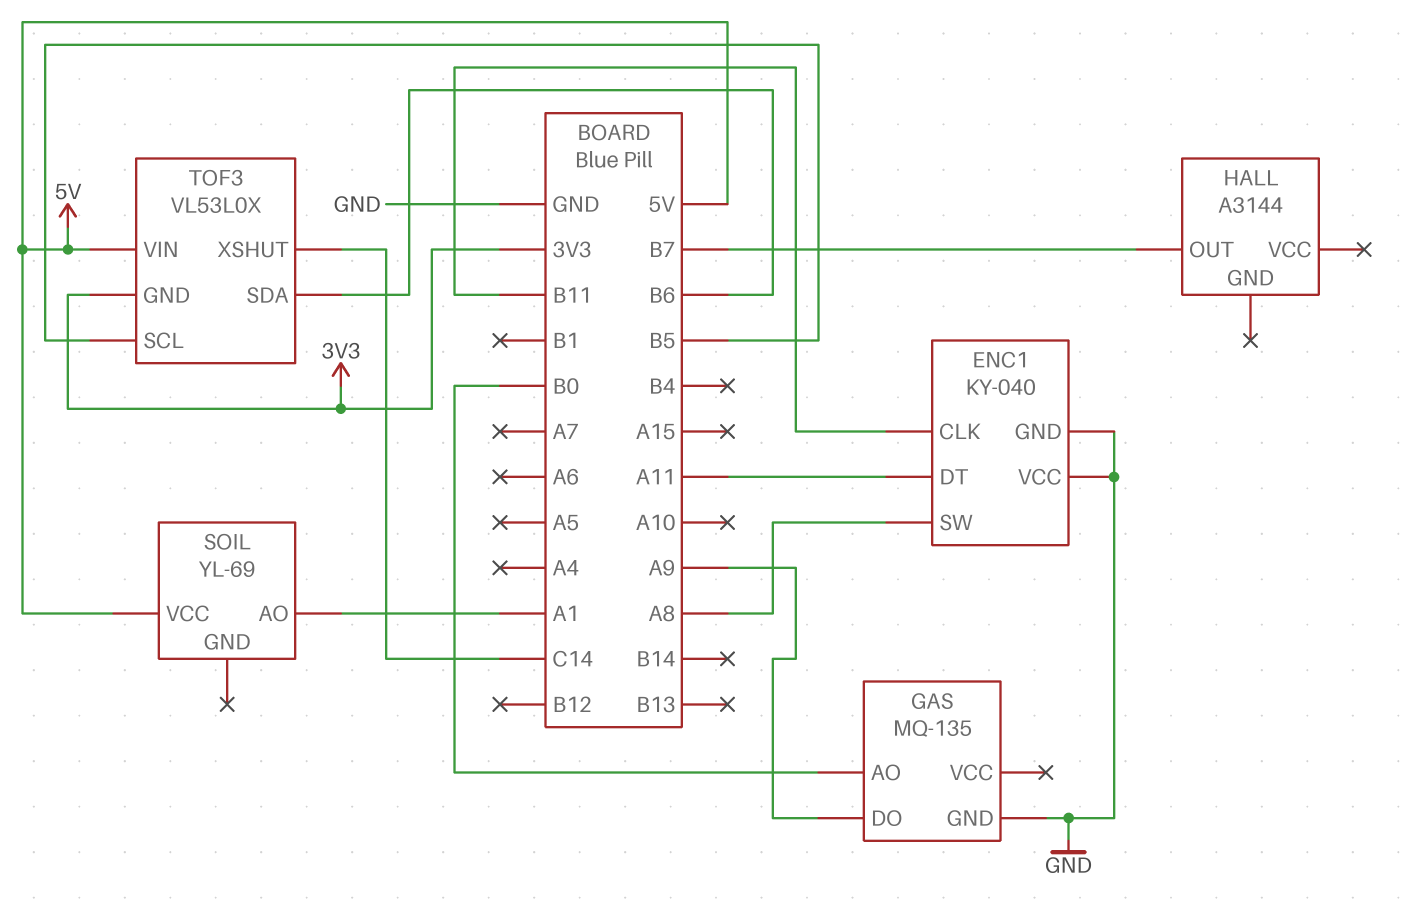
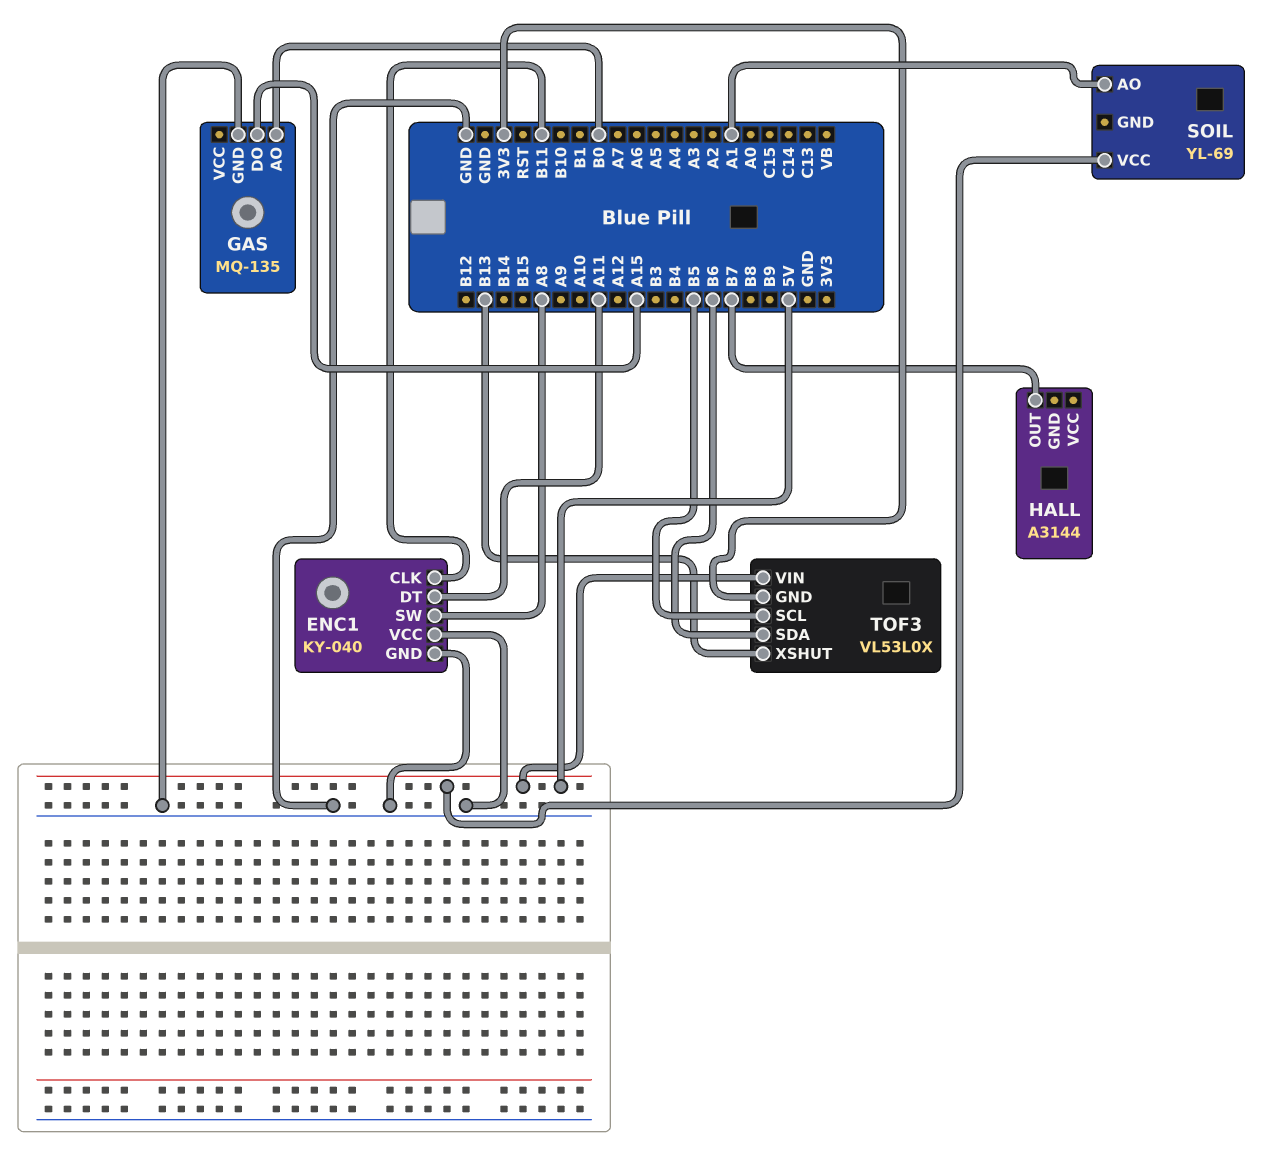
GAS pin DO: A9 -> A15
TOF3 pin XSHUT: C14 -> B13

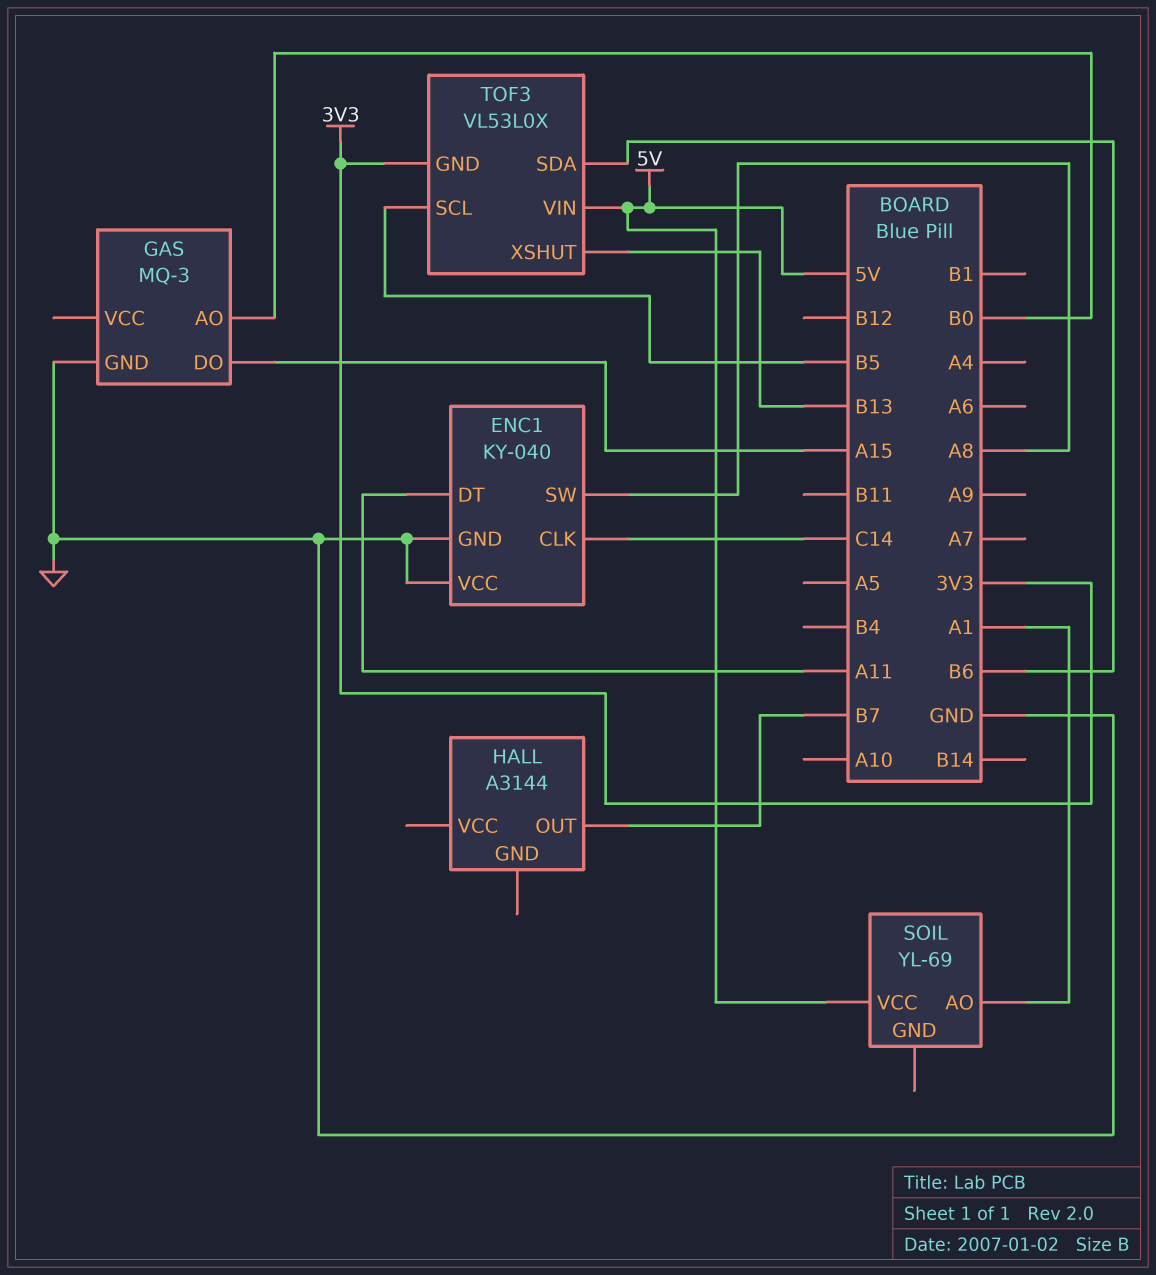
ENC1 pin CLK: B11 -> C14
GAS: MQ-135 -> MQ-3

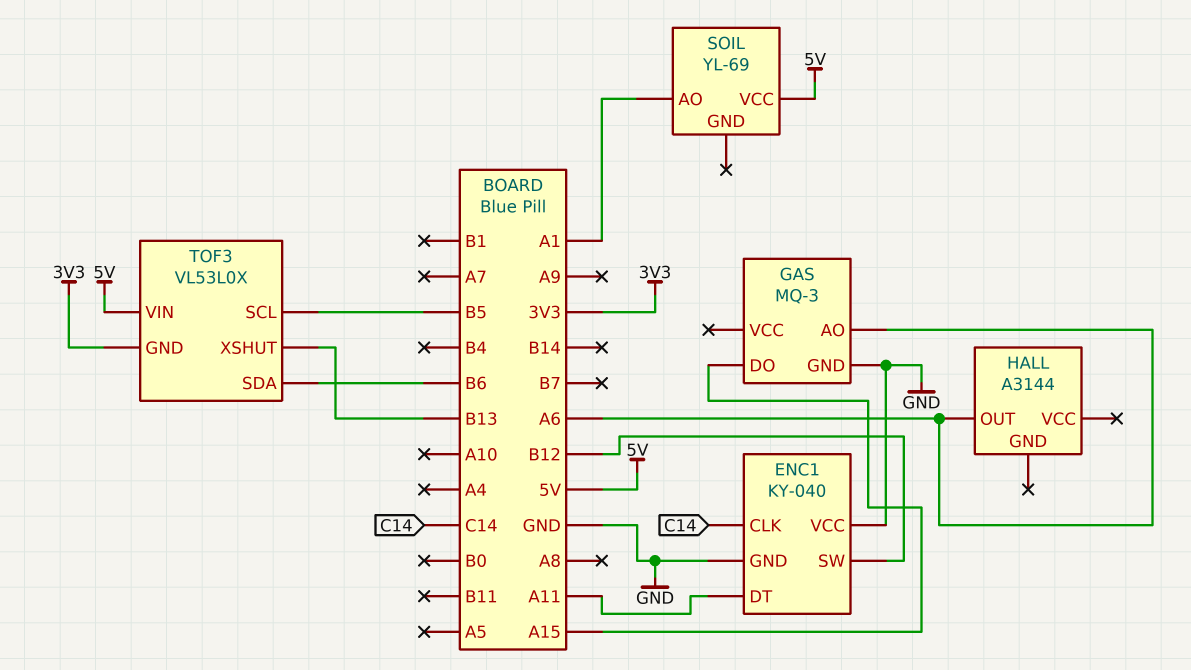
ENC1 pin SW: A8 -> B12
GAS pin AO: B0 -> A6
HALL pin OUT: B7 -> A6

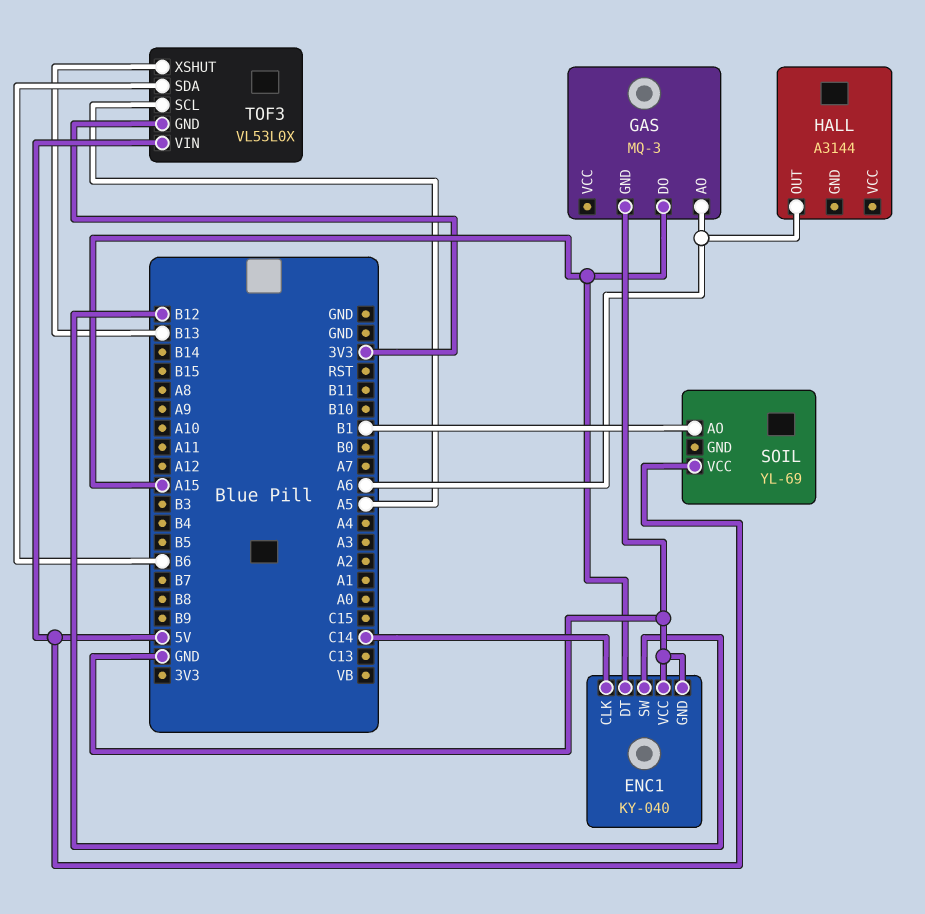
ENC1 pin DT: A11 -> A15
SOIL pin AO: A1 -> B1
TOF3 pin SCL: B5 -> A5

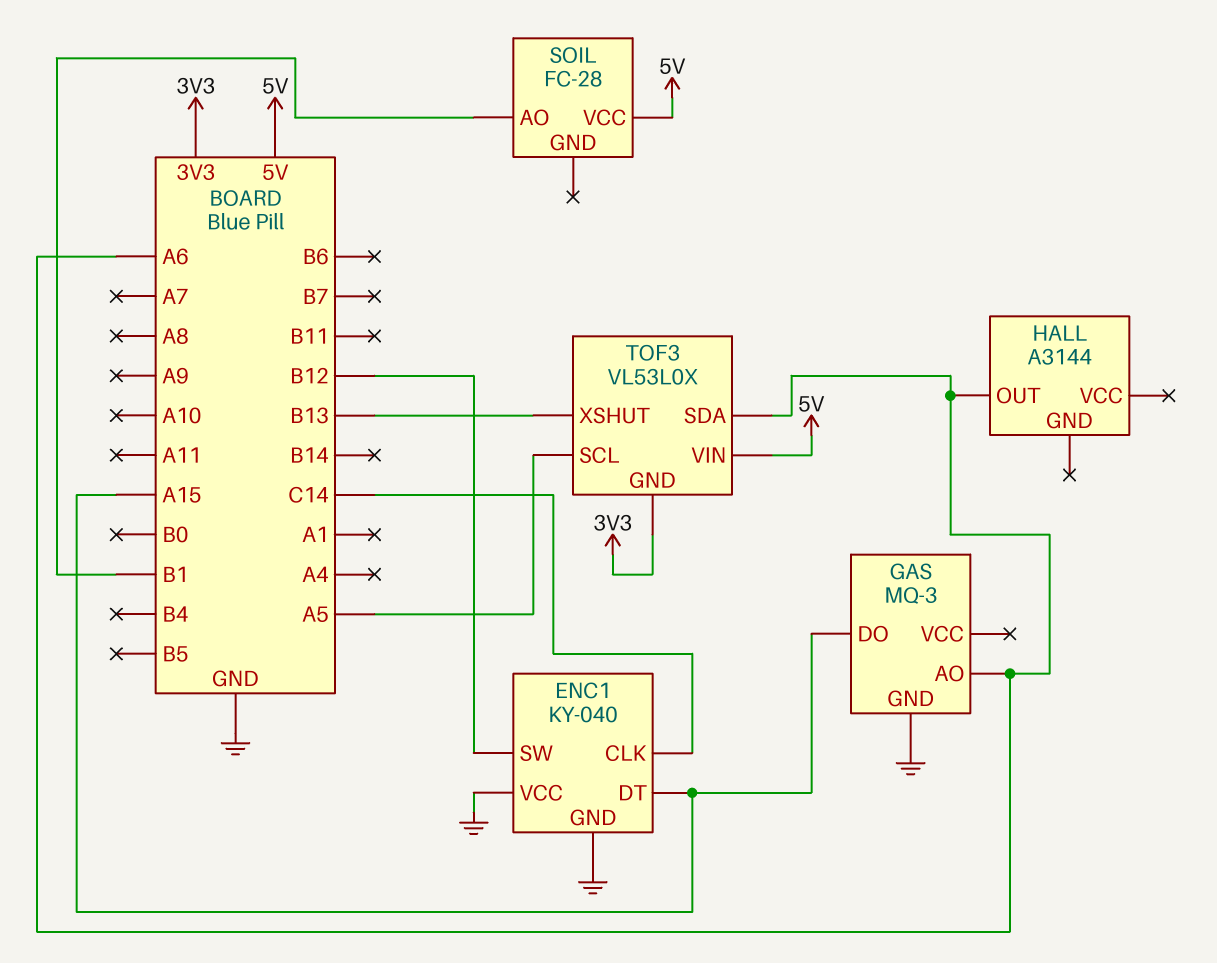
SOIL: YL-69 -> FC-28
TOF3 pin SDA: B6 -> A6

